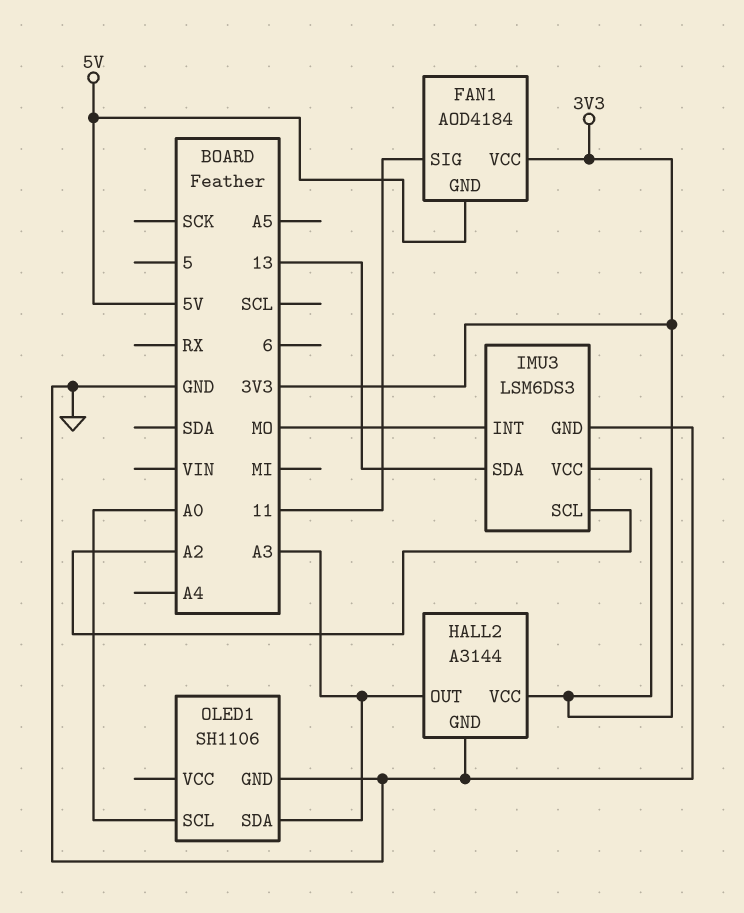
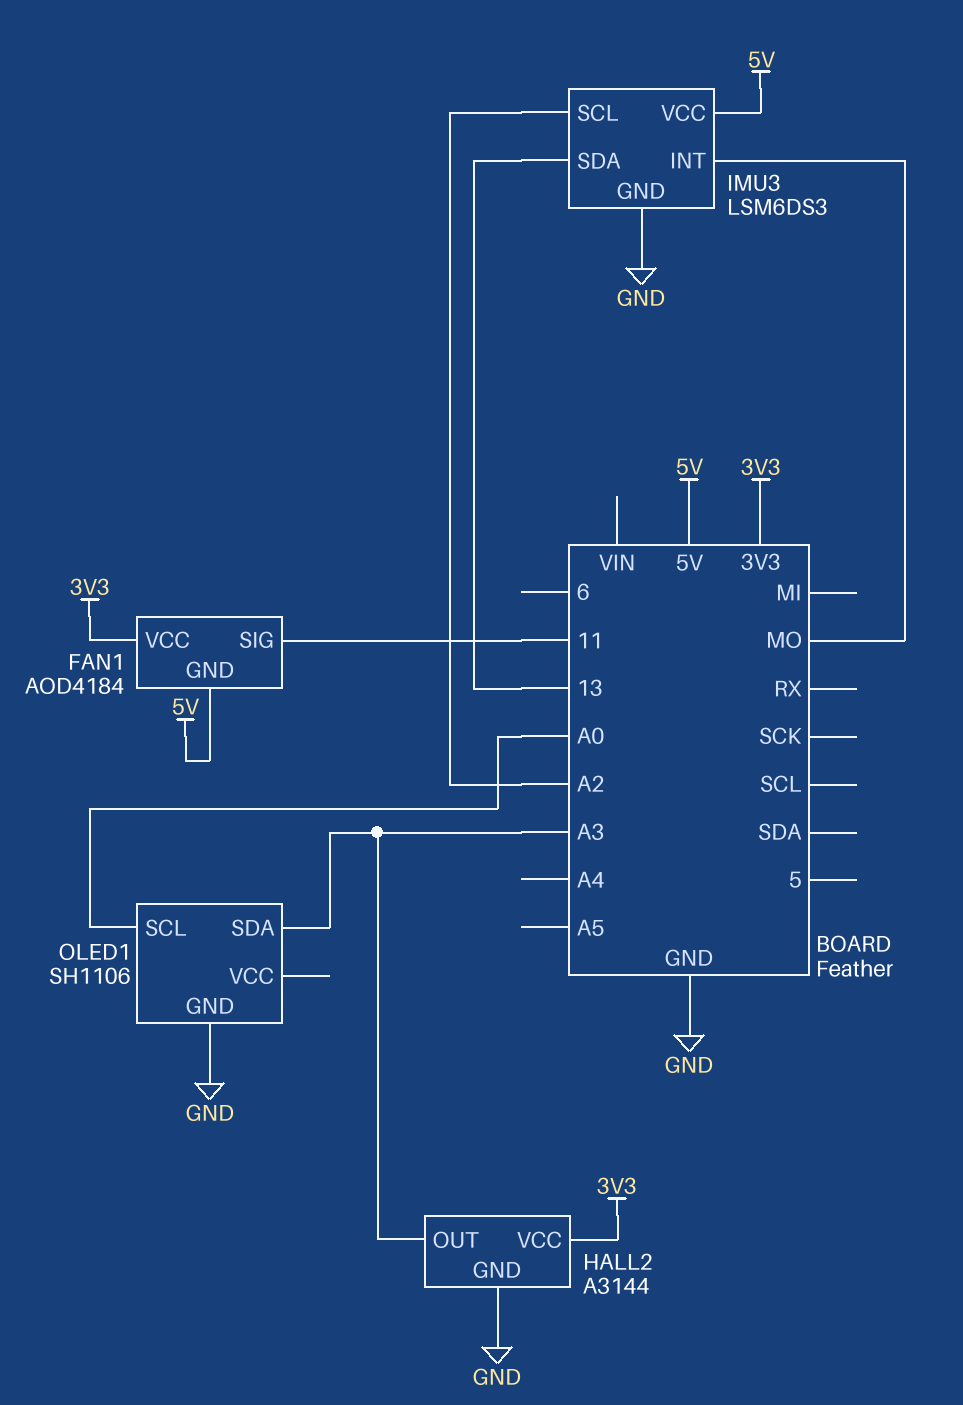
IMU3 pin VCC: 3V3 -> 5V

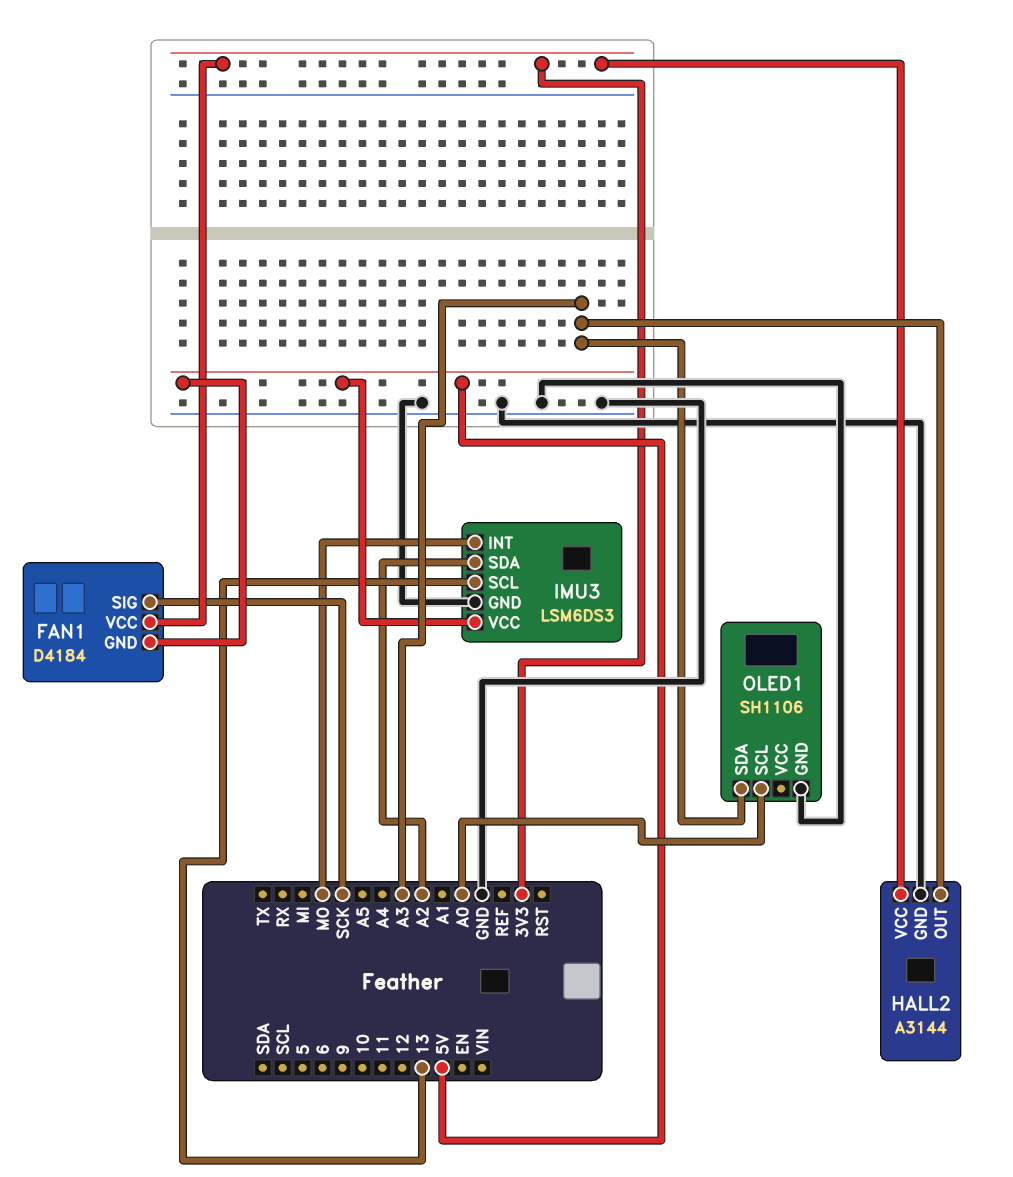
FAN1: AOD4184 -> D4184
FAN1 pin SIG: 11 -> SCK
IMU3 pin SCL: A2 -> 13
IMU3 pin SDA: 13 -> A2

